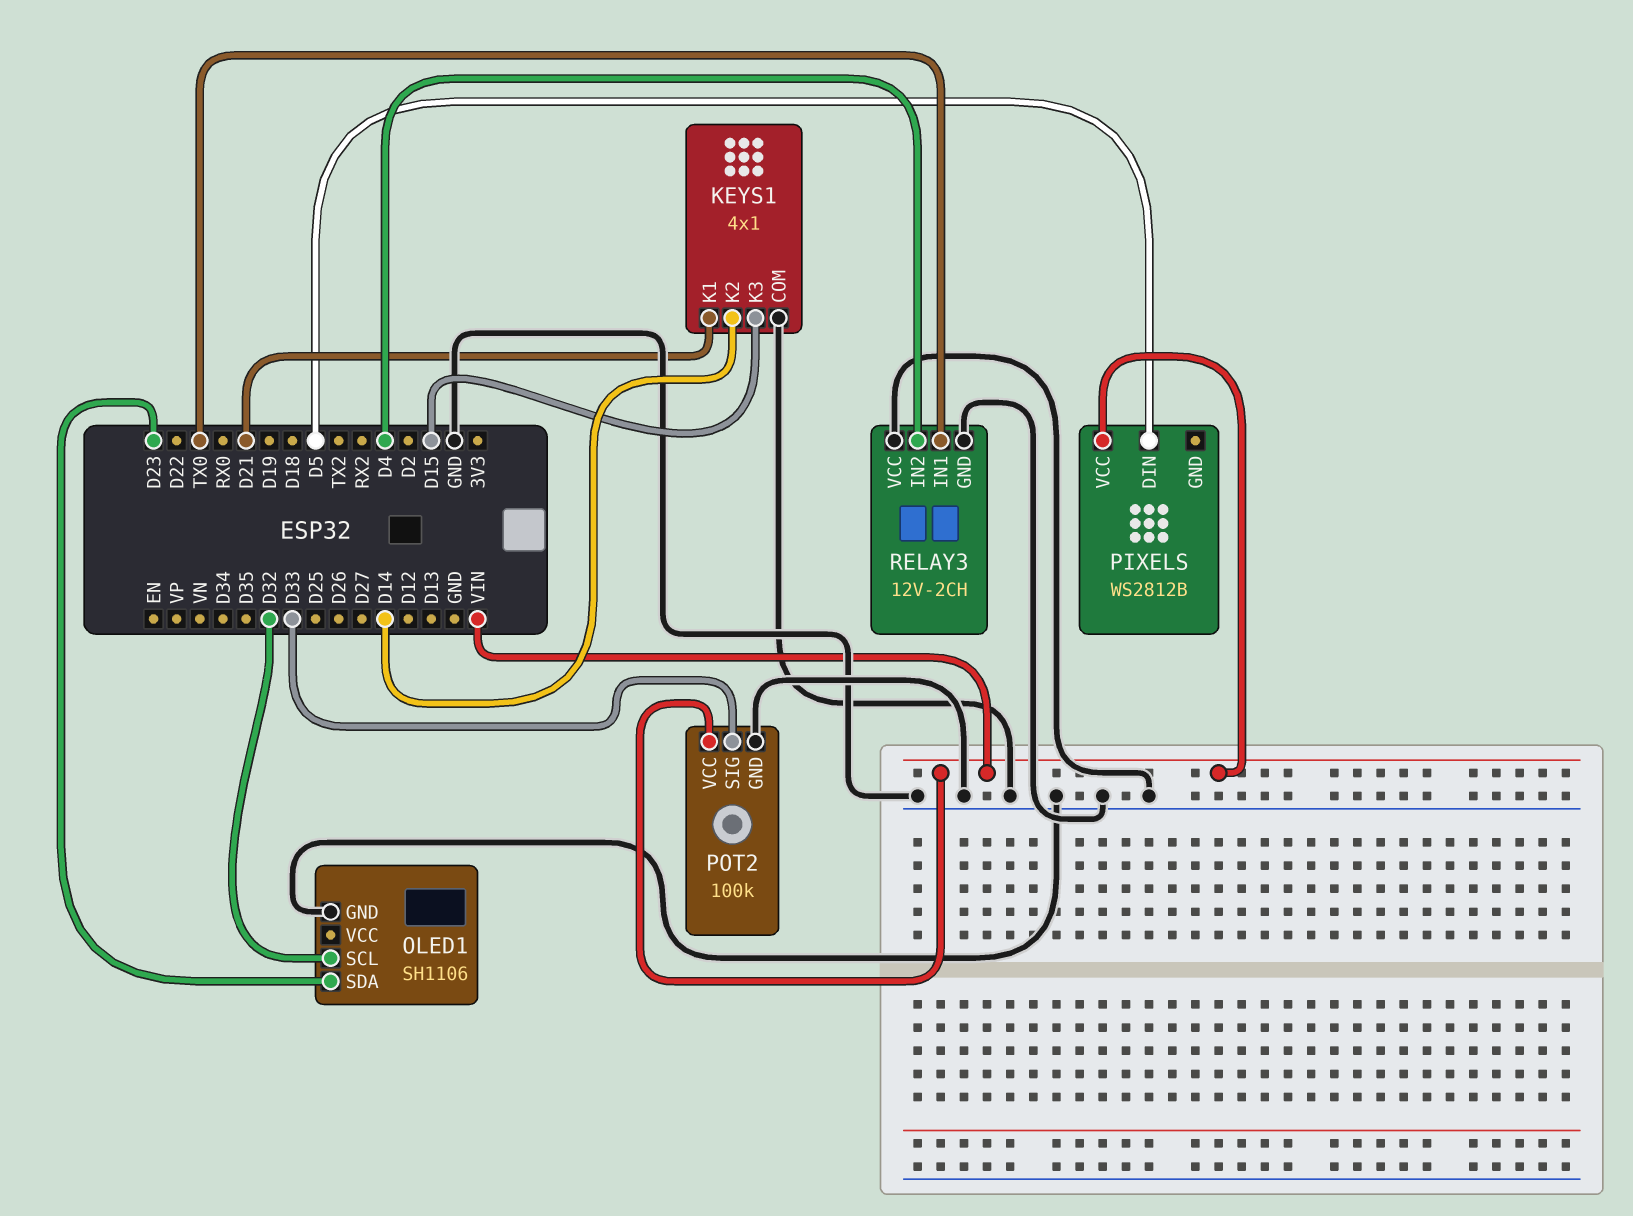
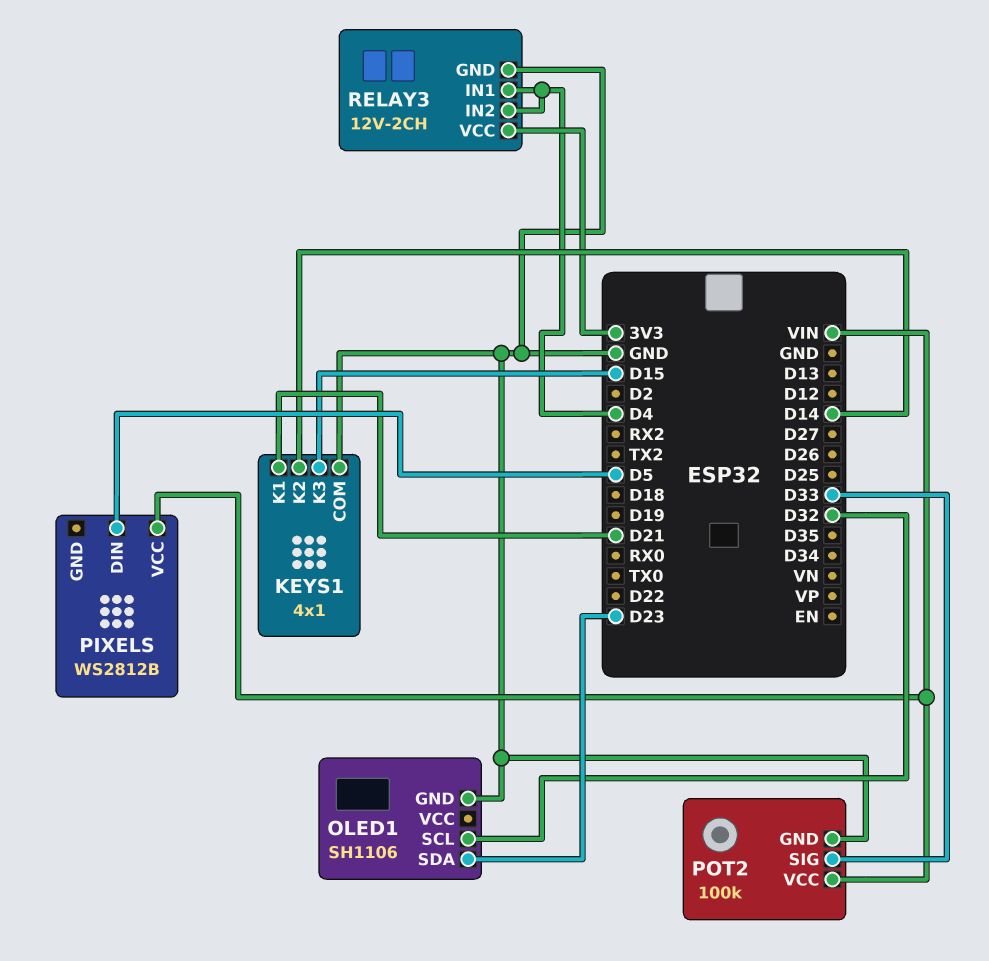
RELAY3 pin IN1: TX0 -> D4
RELAY3 pin VCC: GND -> 3V3

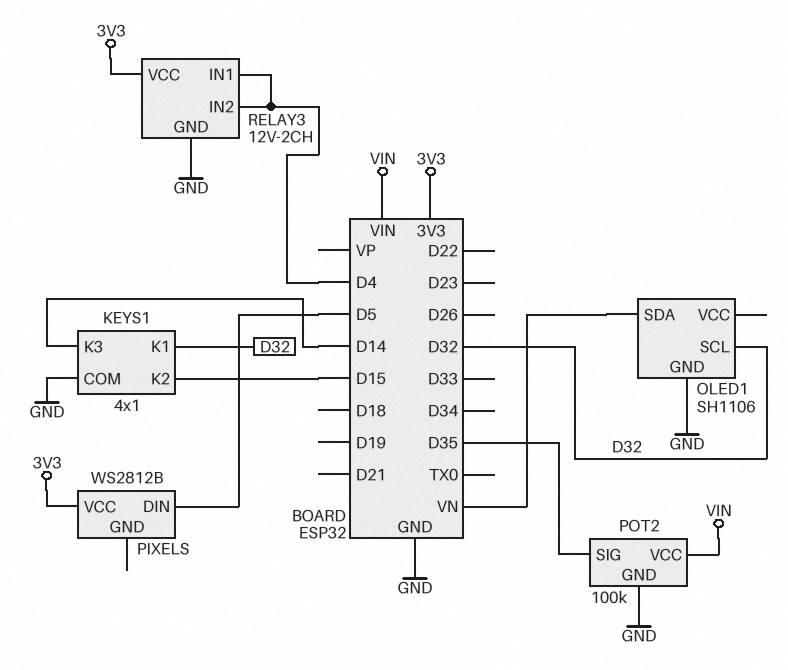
KEYS1 pin K1: D21 -> D32
KEYS1 pin K2: D14 -> D15
KEYS1 pin K3: D15 -> D14
OLED1 pin SDA: D23 -> VN
PIXELS pin VCC: VIN -> 3V3
POT2 pin SIG: D33 -> D35

